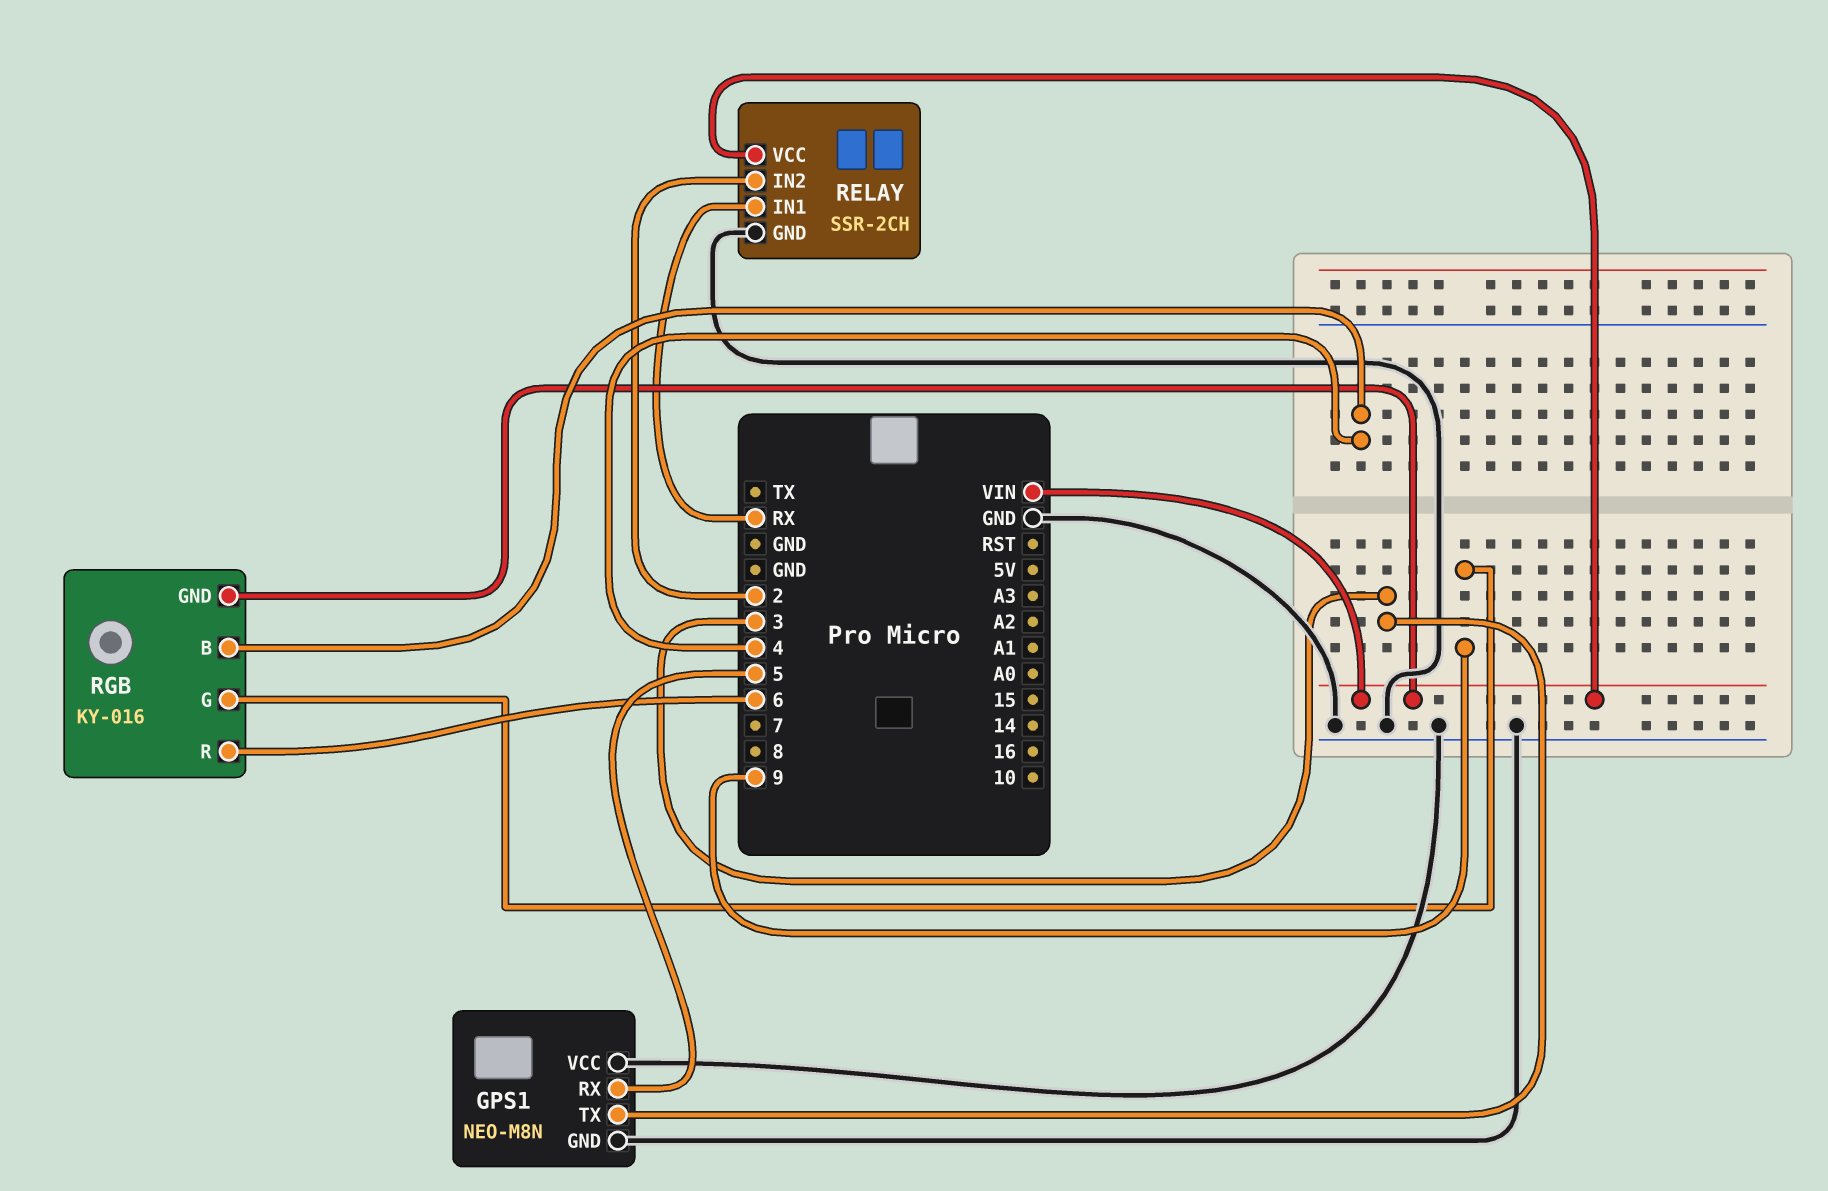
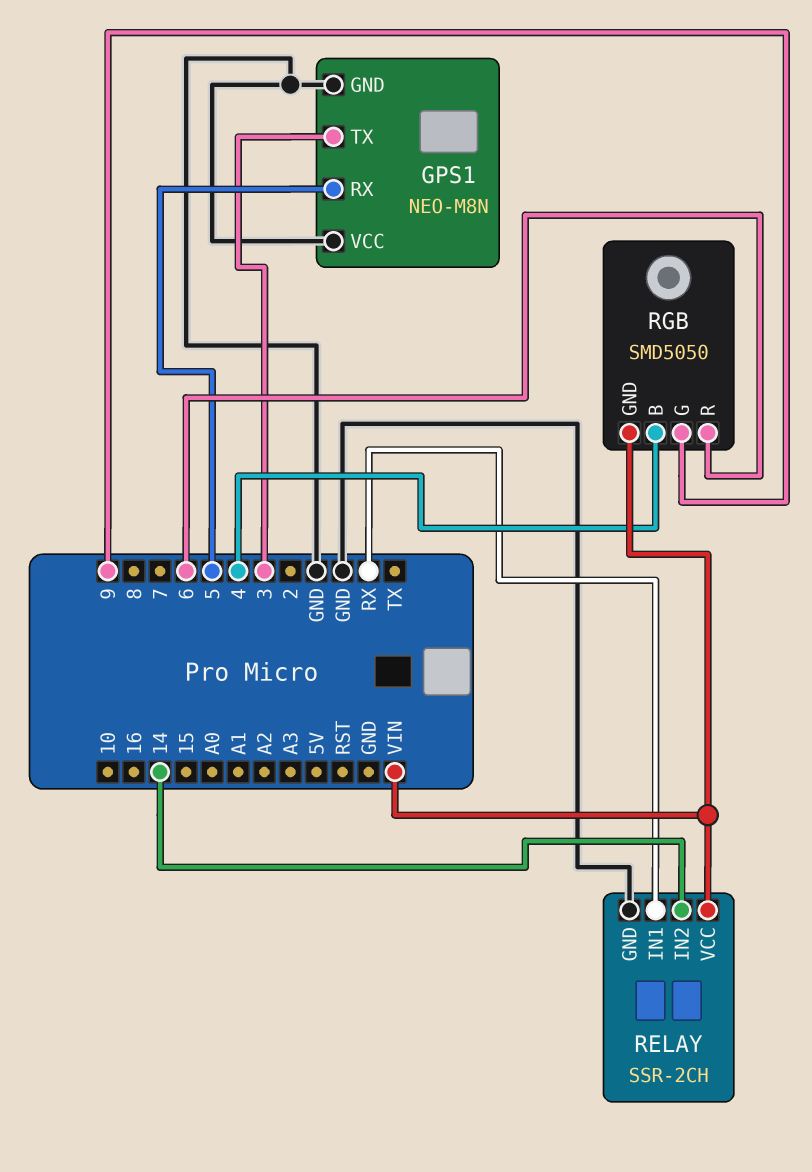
RELAY pin IN2: 2 -> 14
RGB: KY-016 -> SMD5050

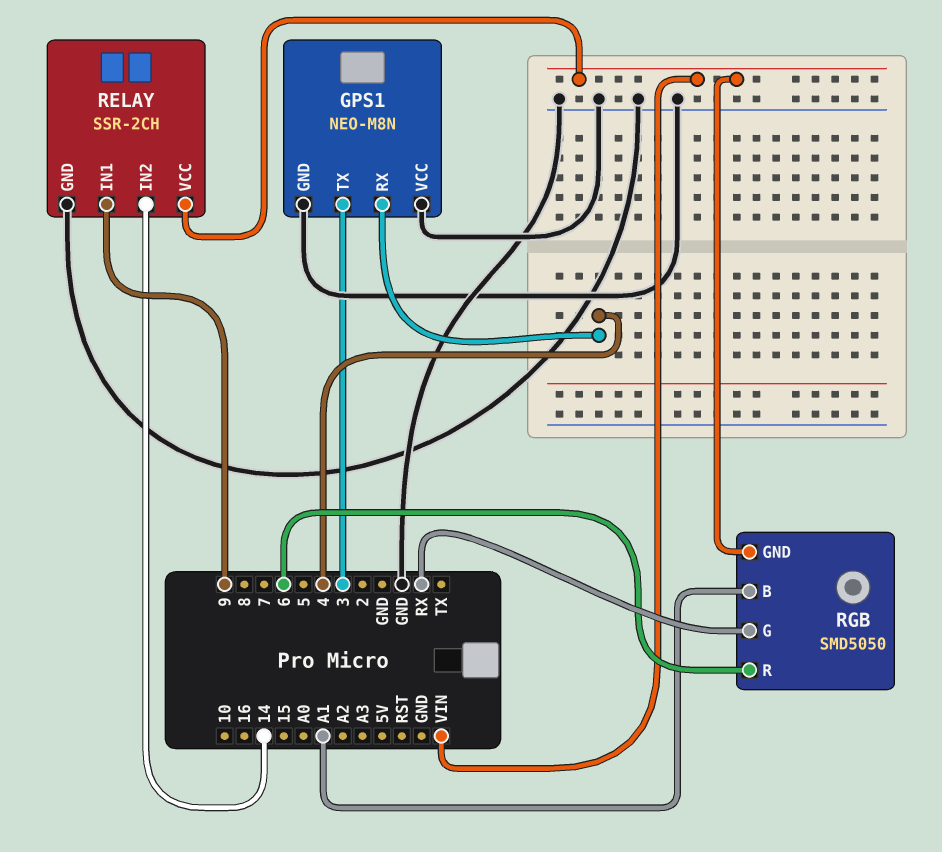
GPS1 pin RX: 5 -> 4
RELAY pin IN1: RX -> 9
RGB pin B: 4 -> A1
RGB pin G: 9 -> RX

